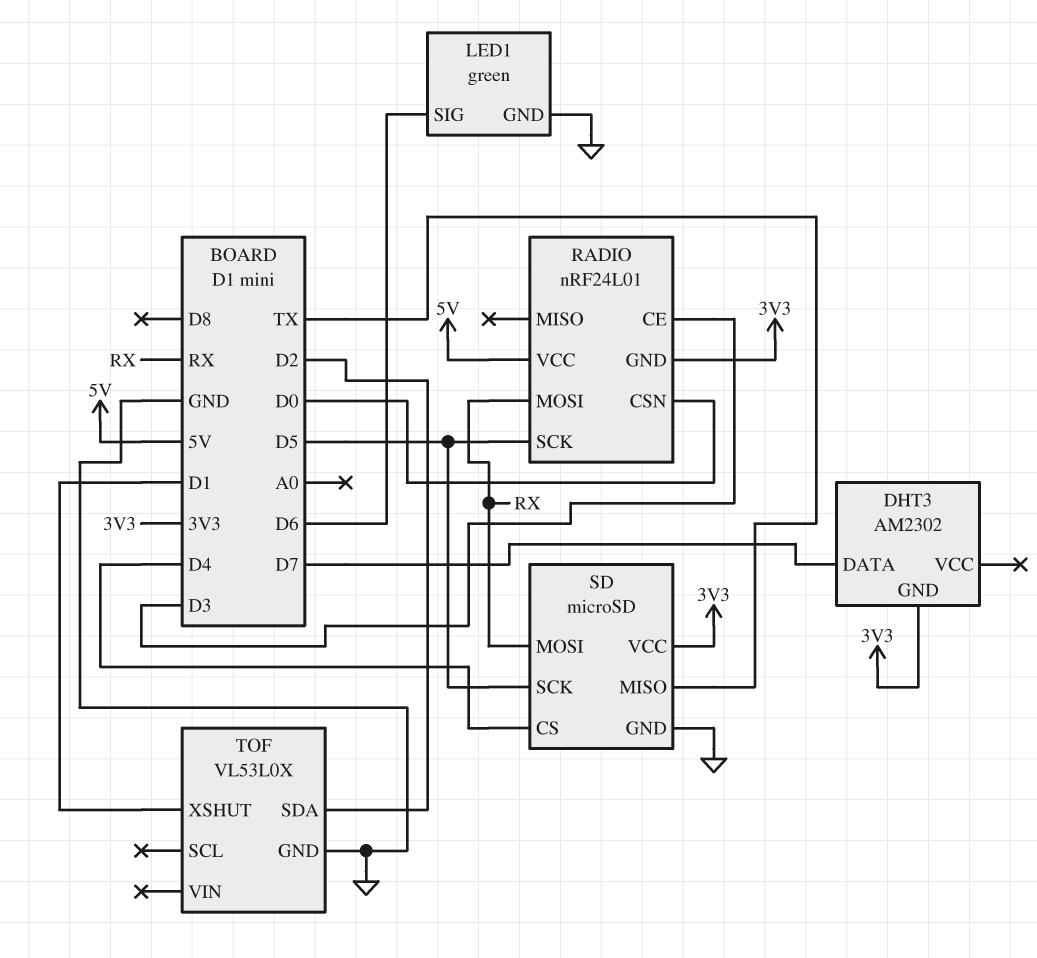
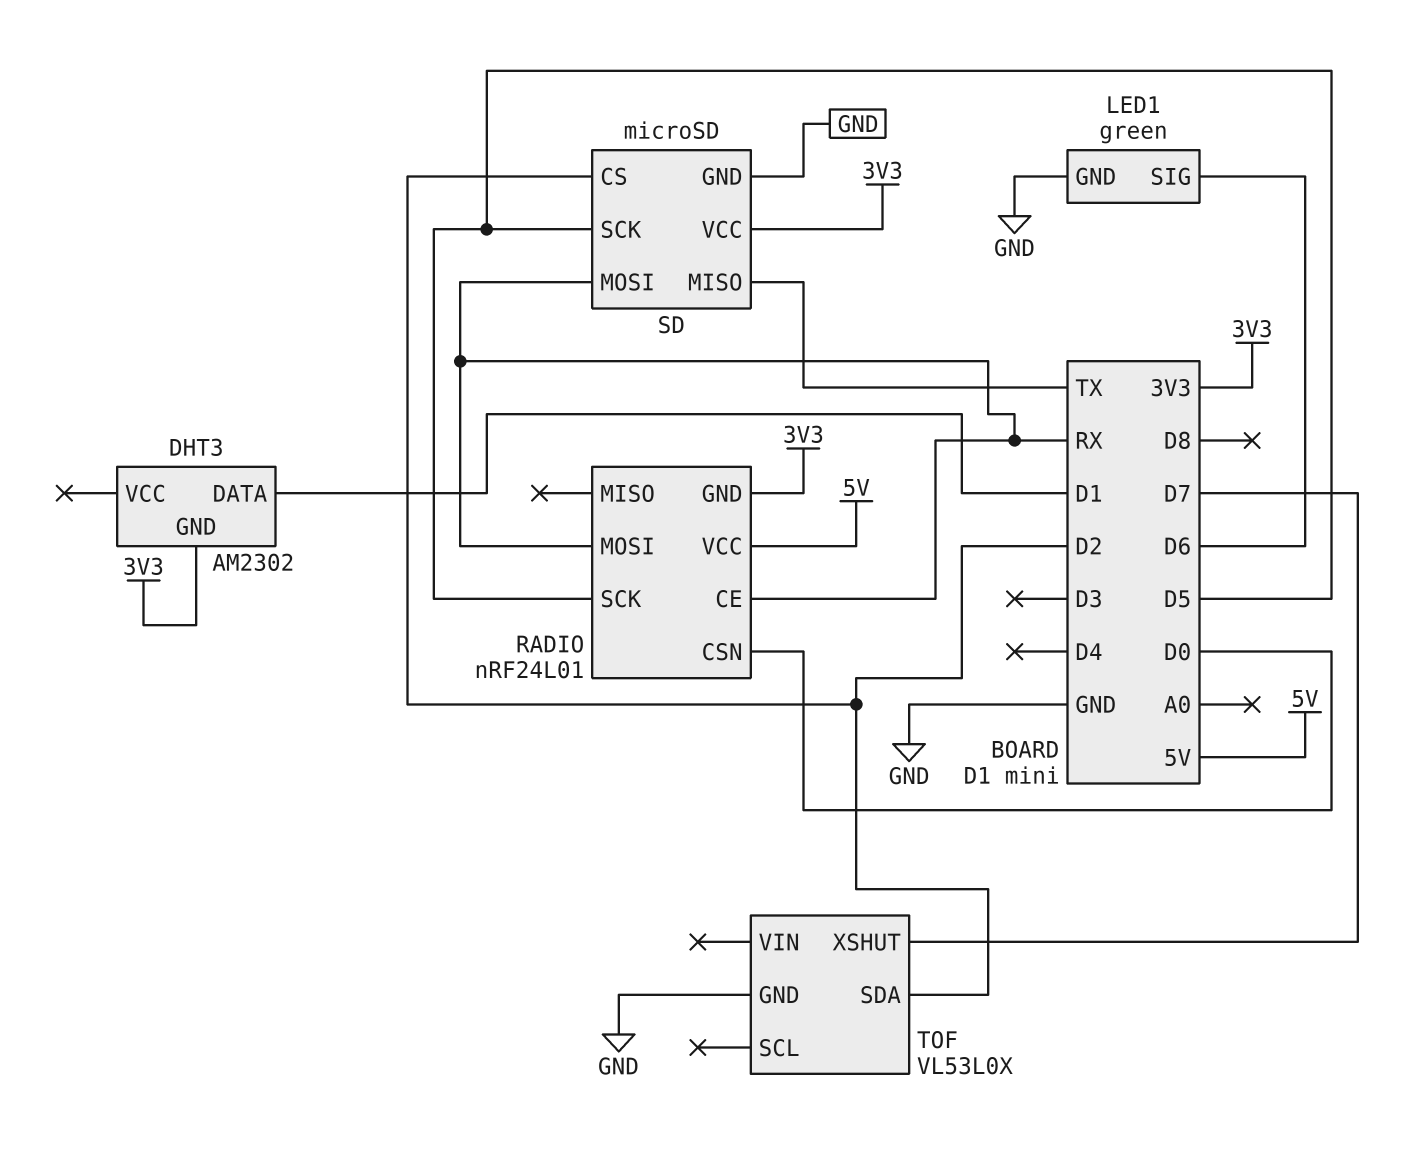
DHT3 pin DATA: D7 -> D1
RADIO pin CE: D3 -> RX
SD pin CS: D4 -> D2
TOF pin XSHUT: D1 -> D7

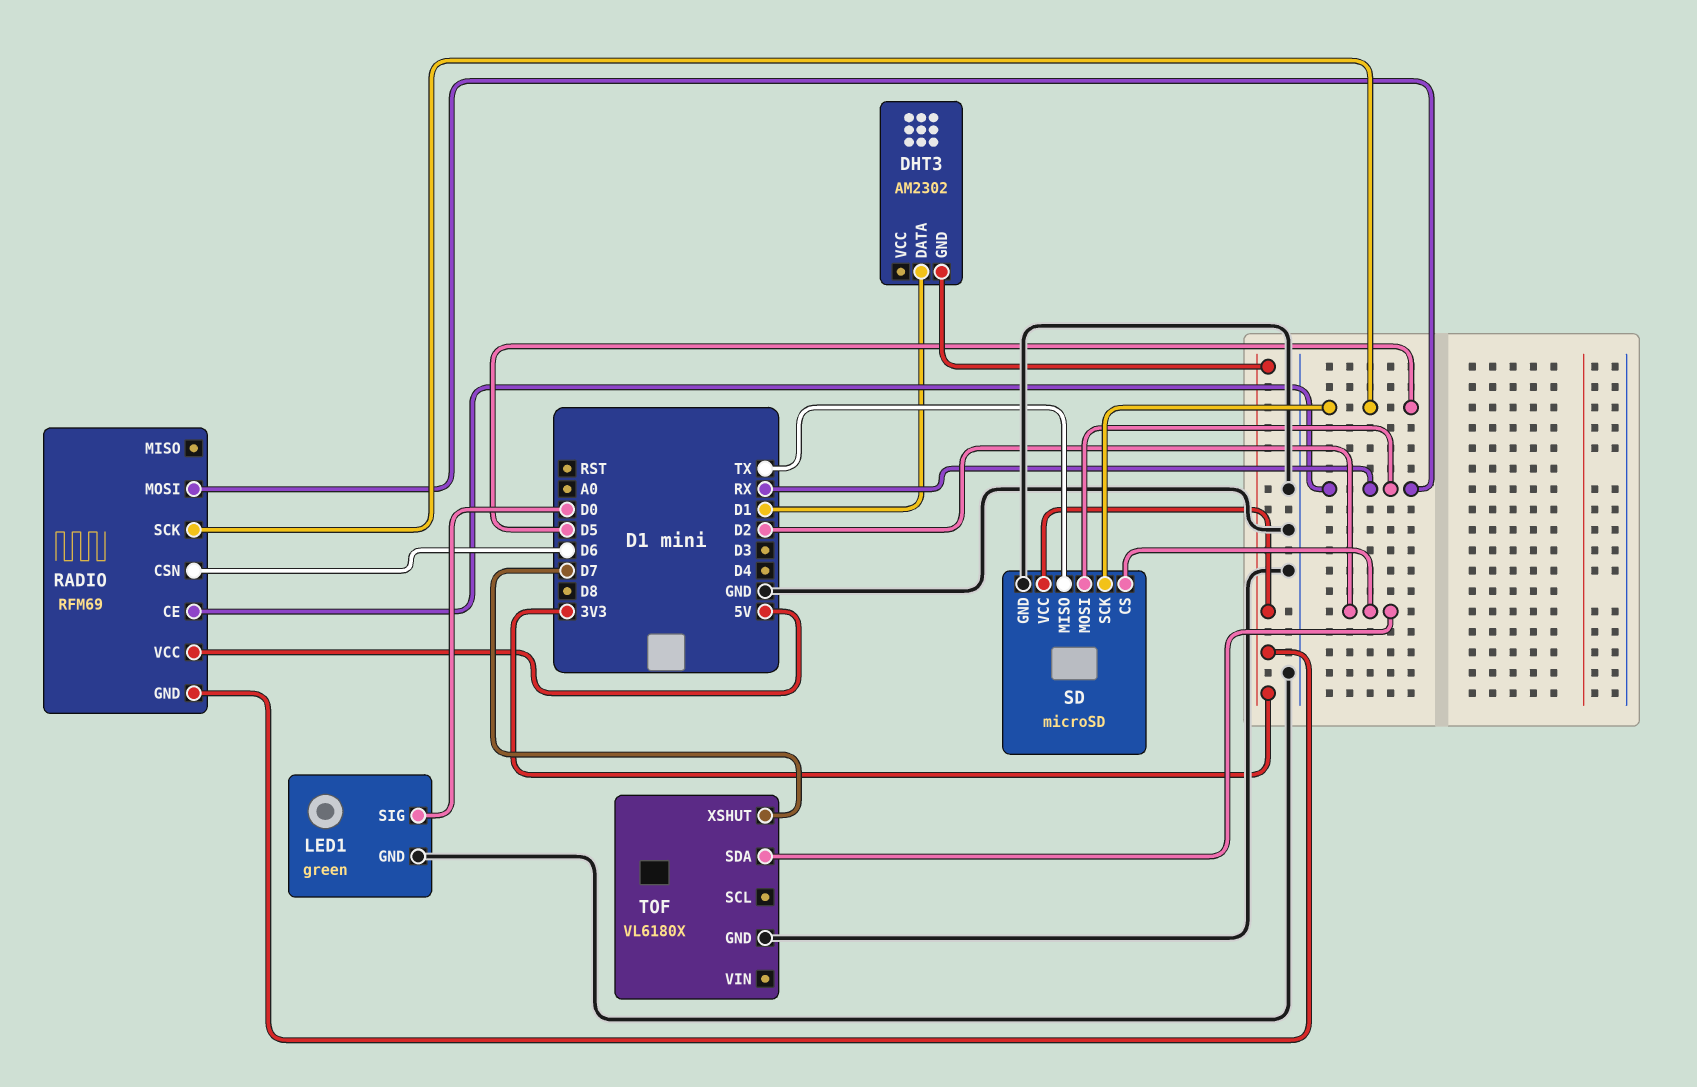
LED1 pin SIG: D6 -> D0
RADIO: nRF24L01 -> RFM69
RADIO pin CSN: D0 -> D6
TOF: VL53L0X -> VL6180X

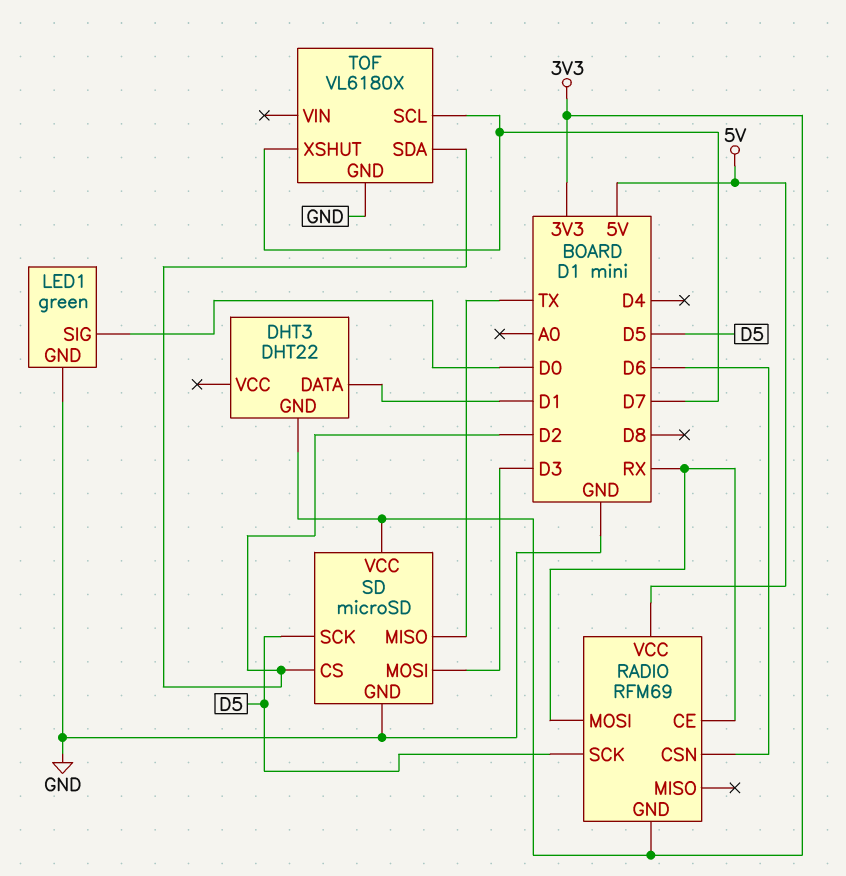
DHT3: AM2302 -> DHT22
SD pin MOSI: RX -> D3
TOF pin SCL: none -> D7

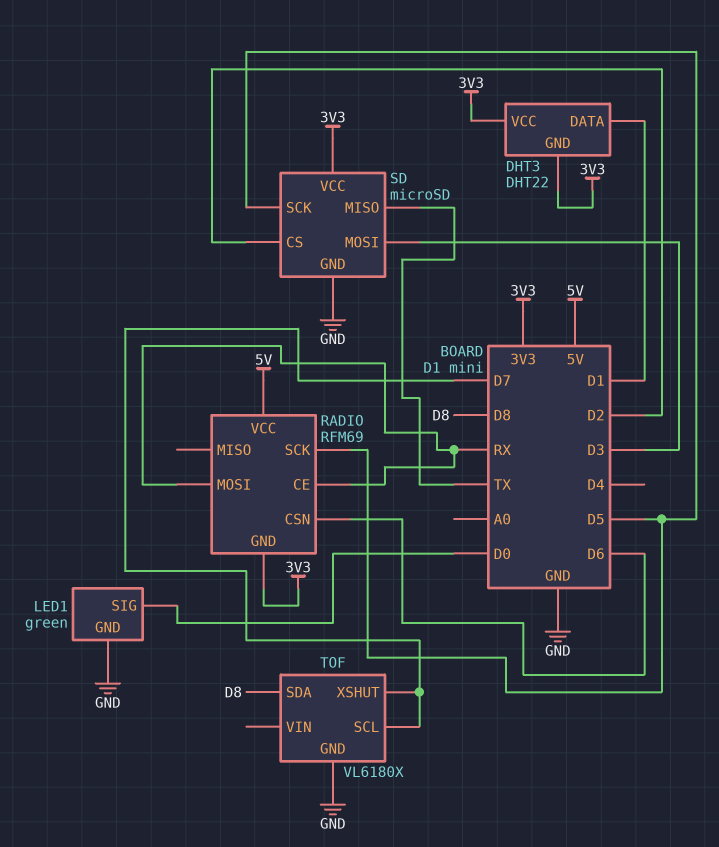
DHT3 pin VCC: none -> 3V3
TOF pin SDA: D2 -> D8

